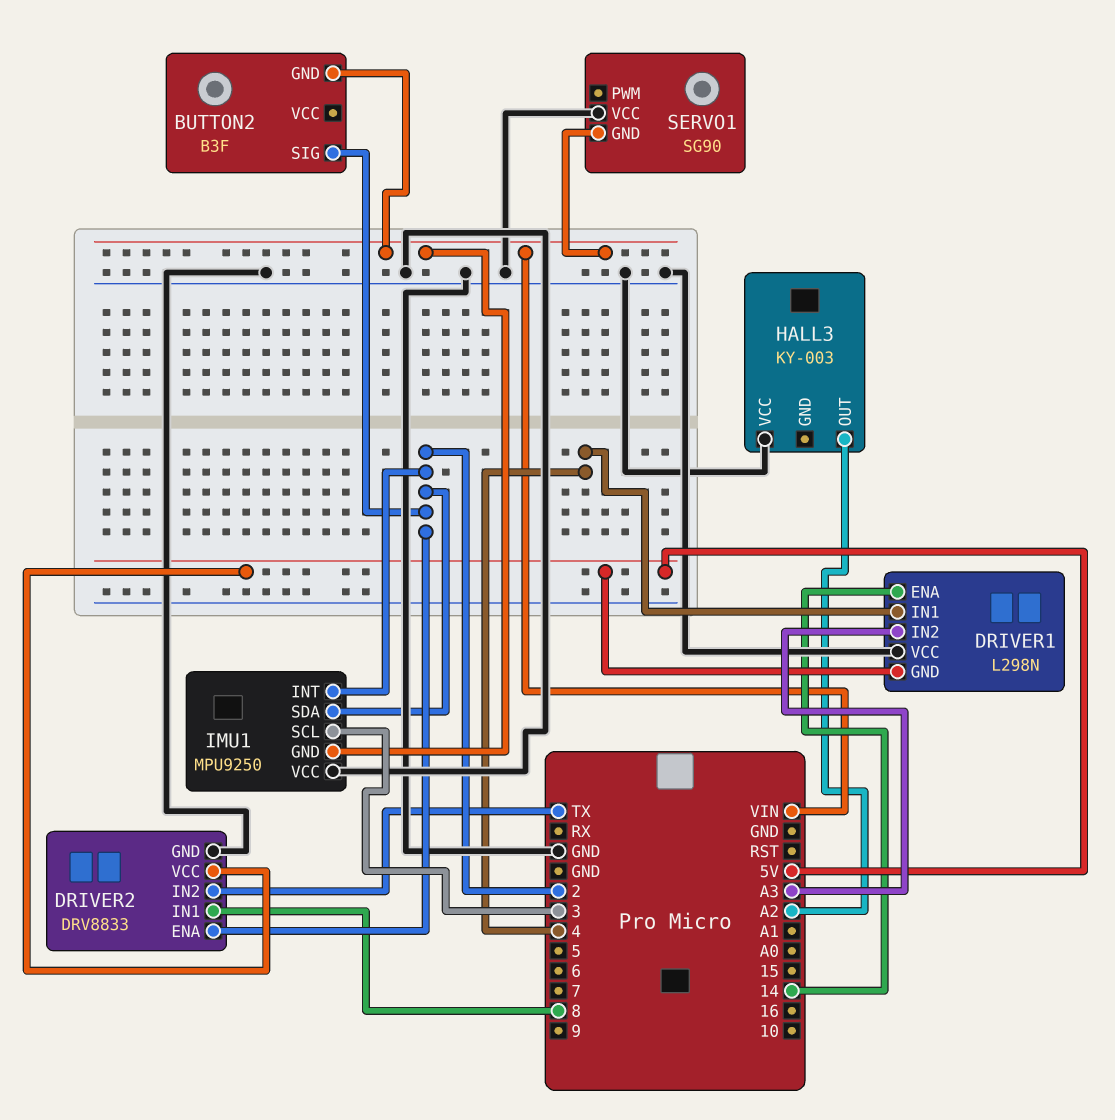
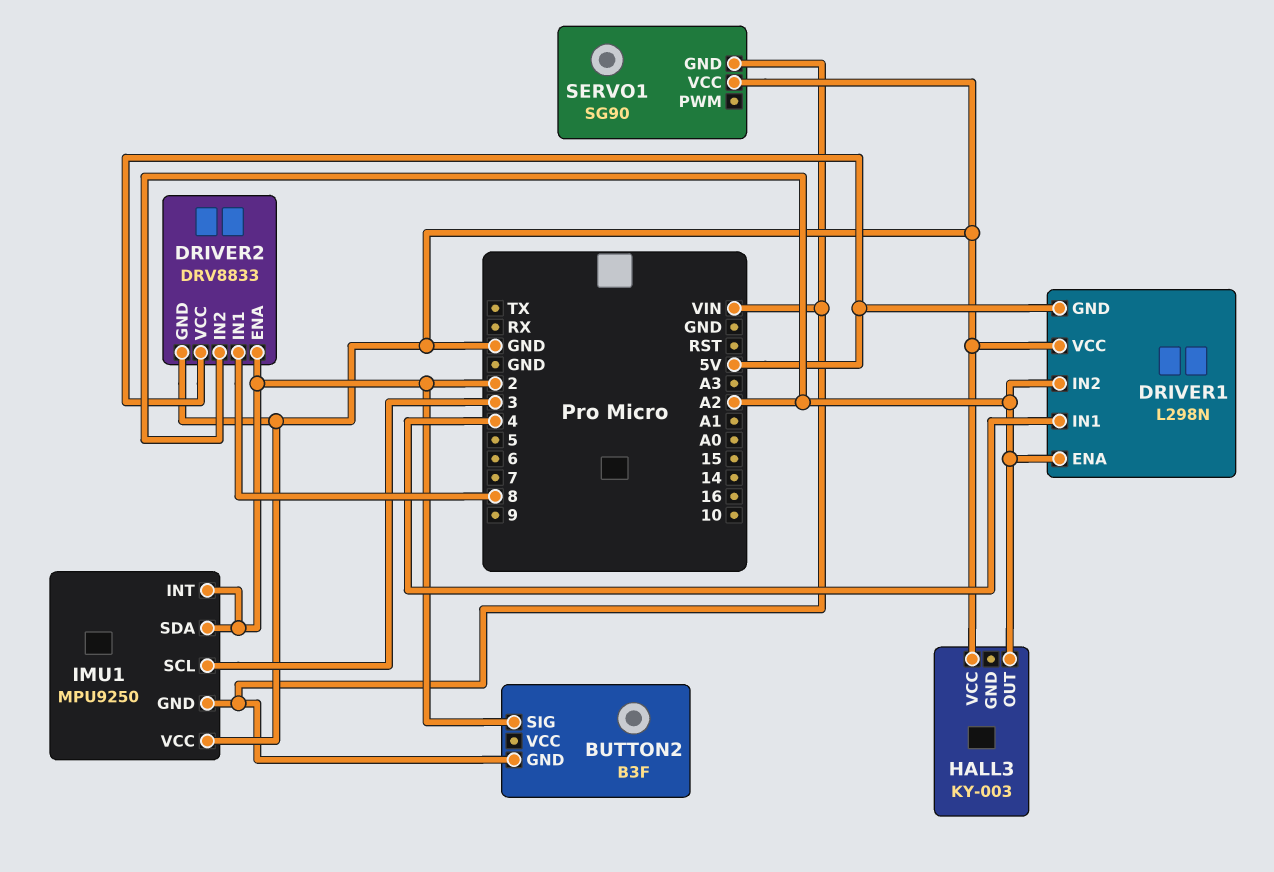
DRIVER1 pin ENA: 14 -> A2
DRIVER1 pin IN2: A3 -> A2
DRIVER2 pin IN2: TX -> A2

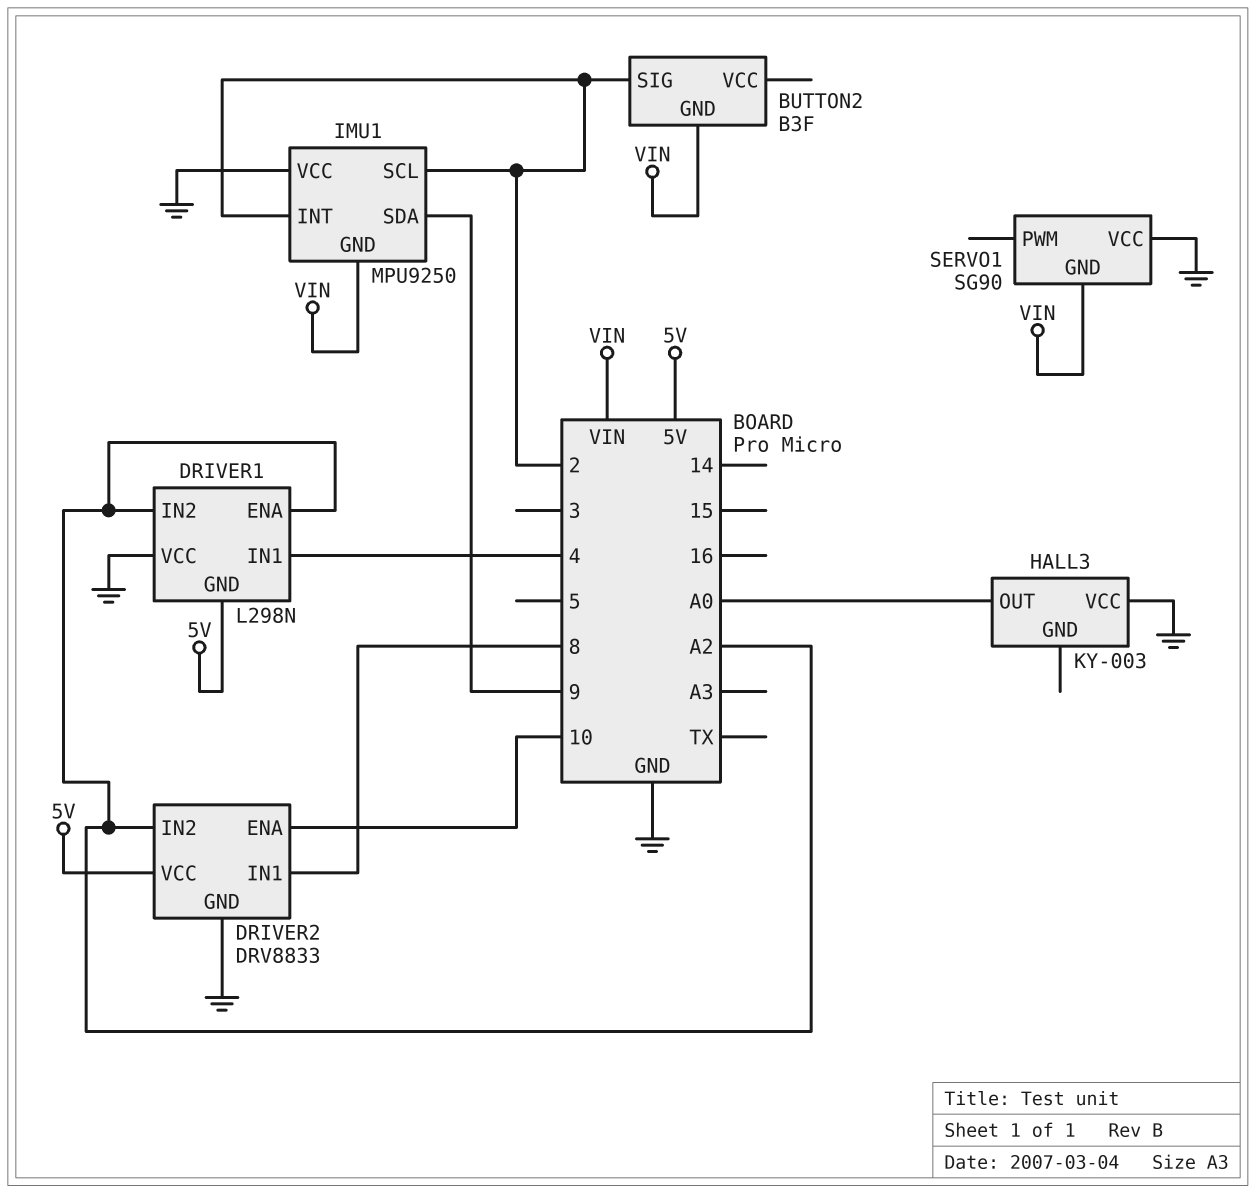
DRIVER2 pin ENA: 2 -> 10
HALL3 pin OUT: A2 -> A0
IMU1 pin SCL: 3 -> 2
IMU1 pin SDA: 2 -> 9

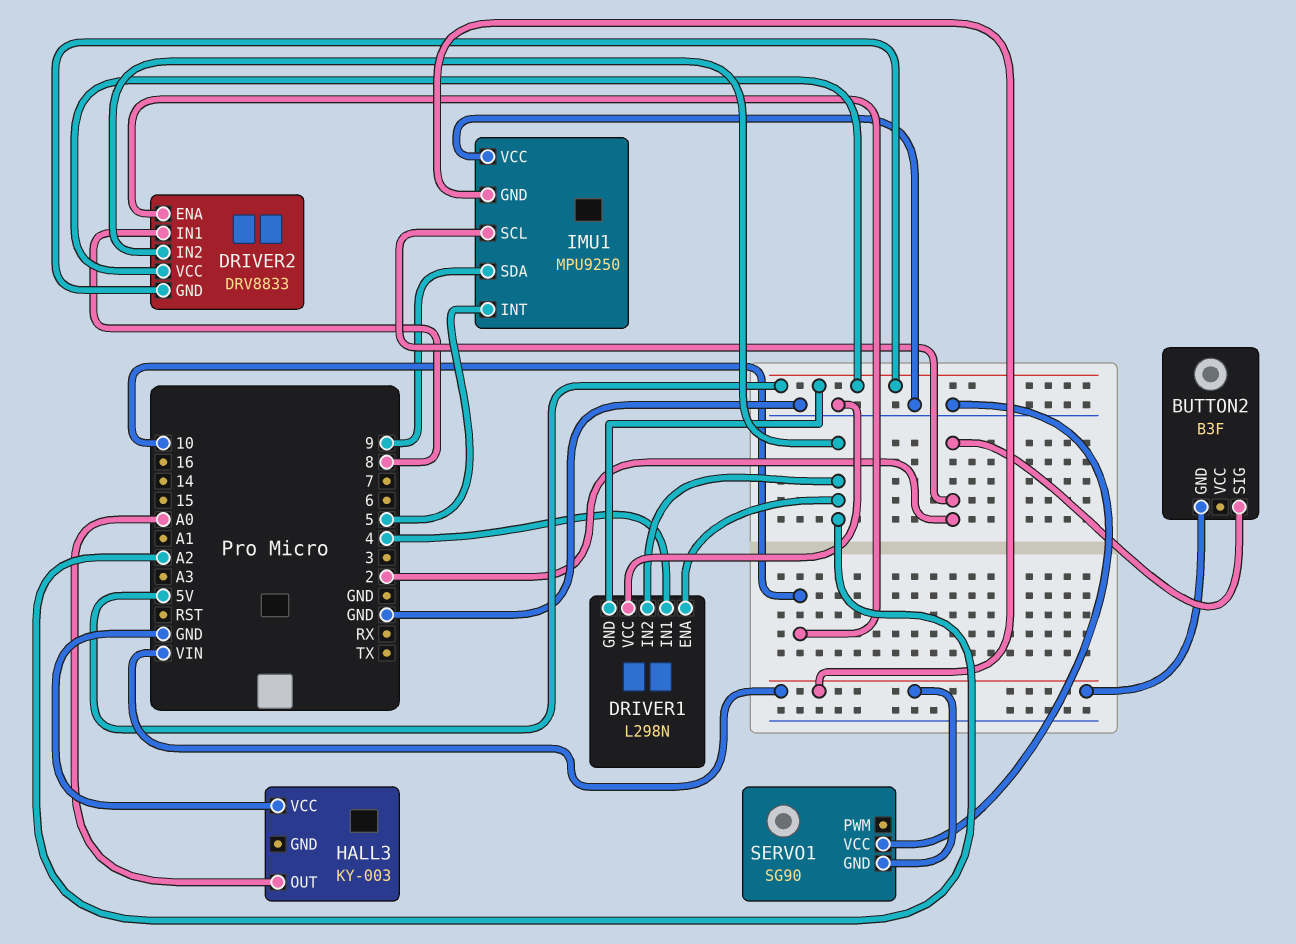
DRIVER2 pin GND: GND -> 5V
IMU1 pin INT: 2 -> 5

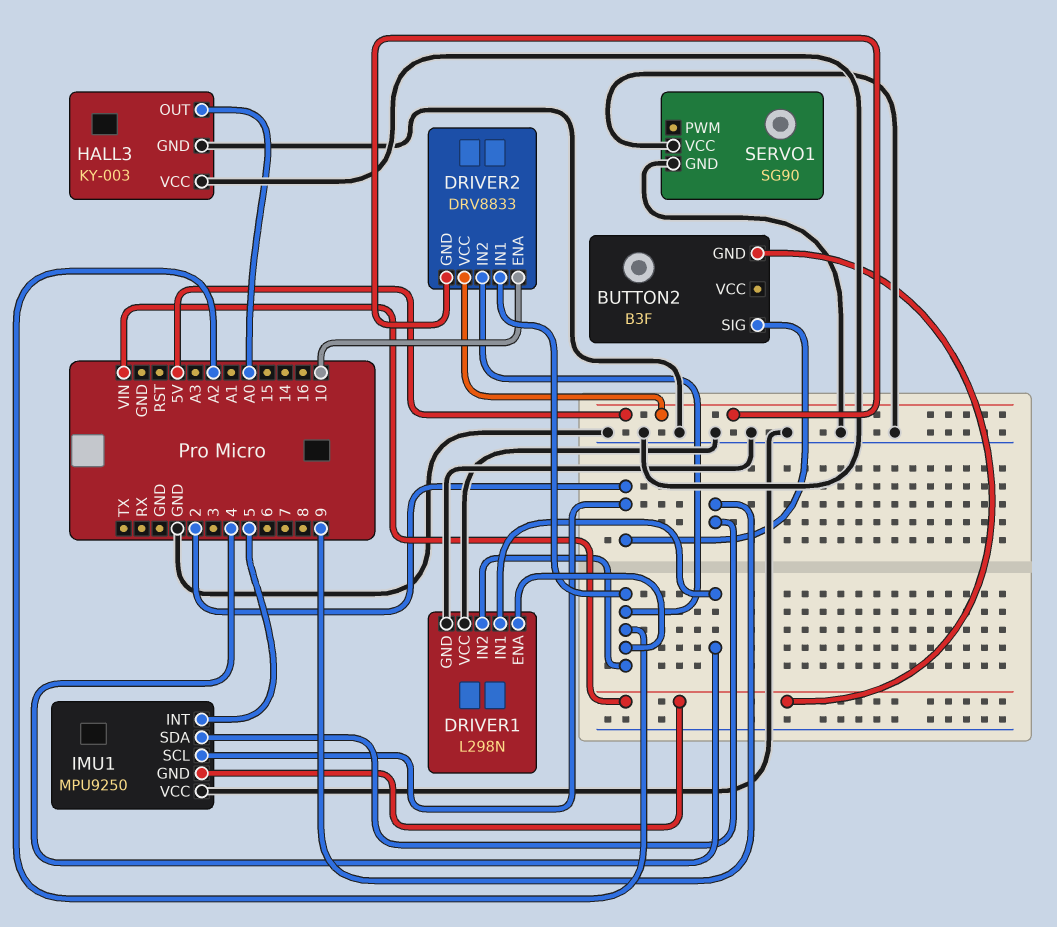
DRIVER1 pin GND: 5V -> GND
DRIVER2 pin IN1: 8 -> A2
HALL3 pin GND: none -> GND
SERVO1 pin GND: VIN -> GND

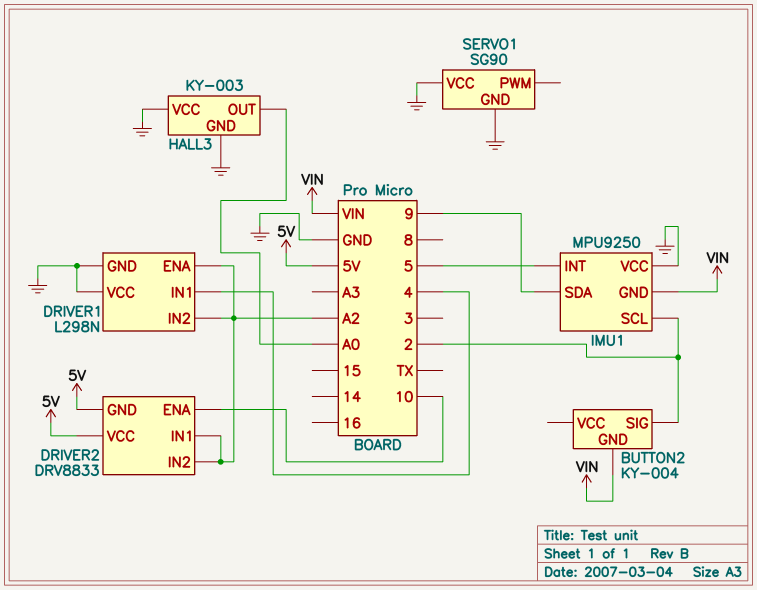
BUTTON2: B3F -> KY-004

